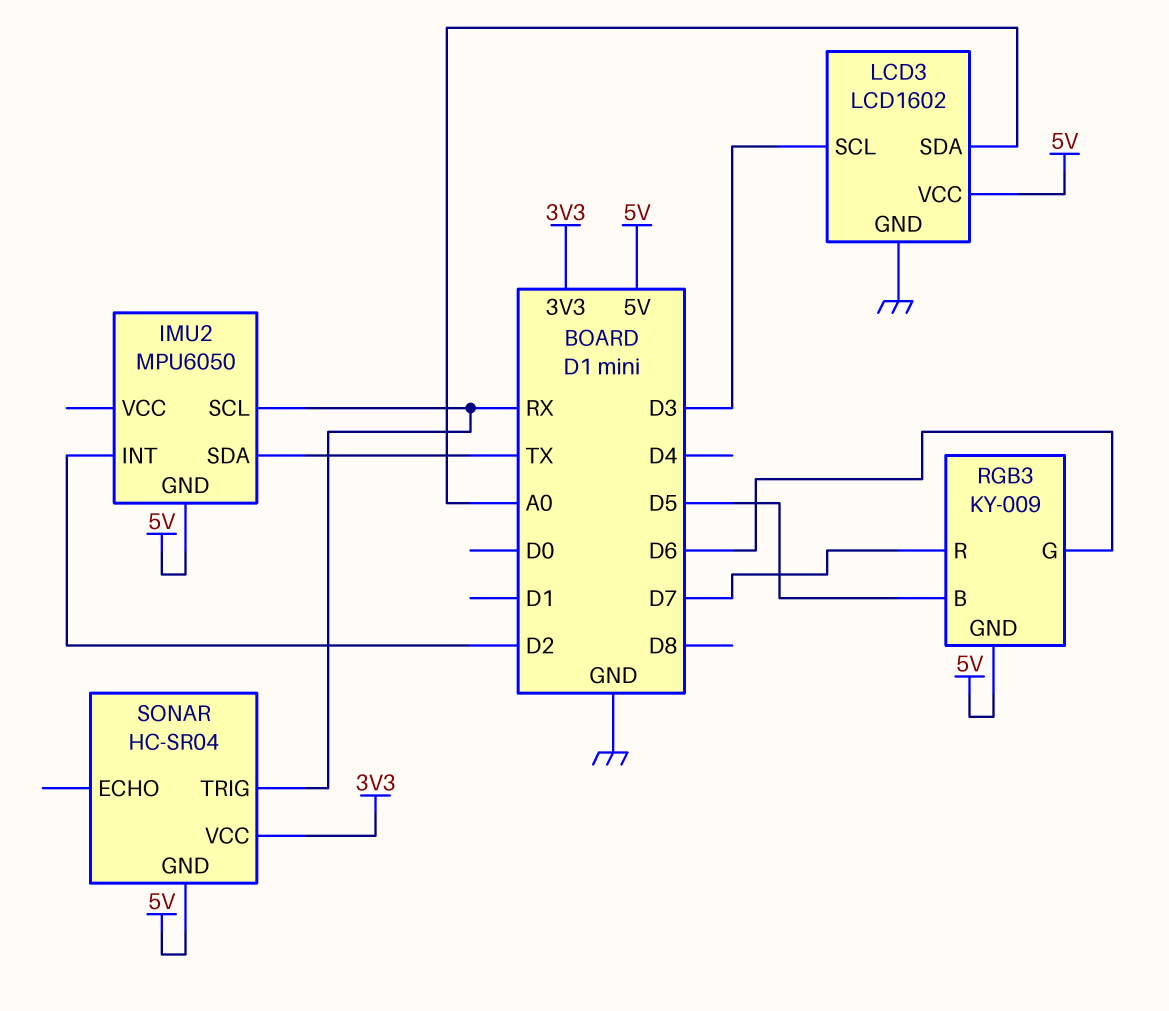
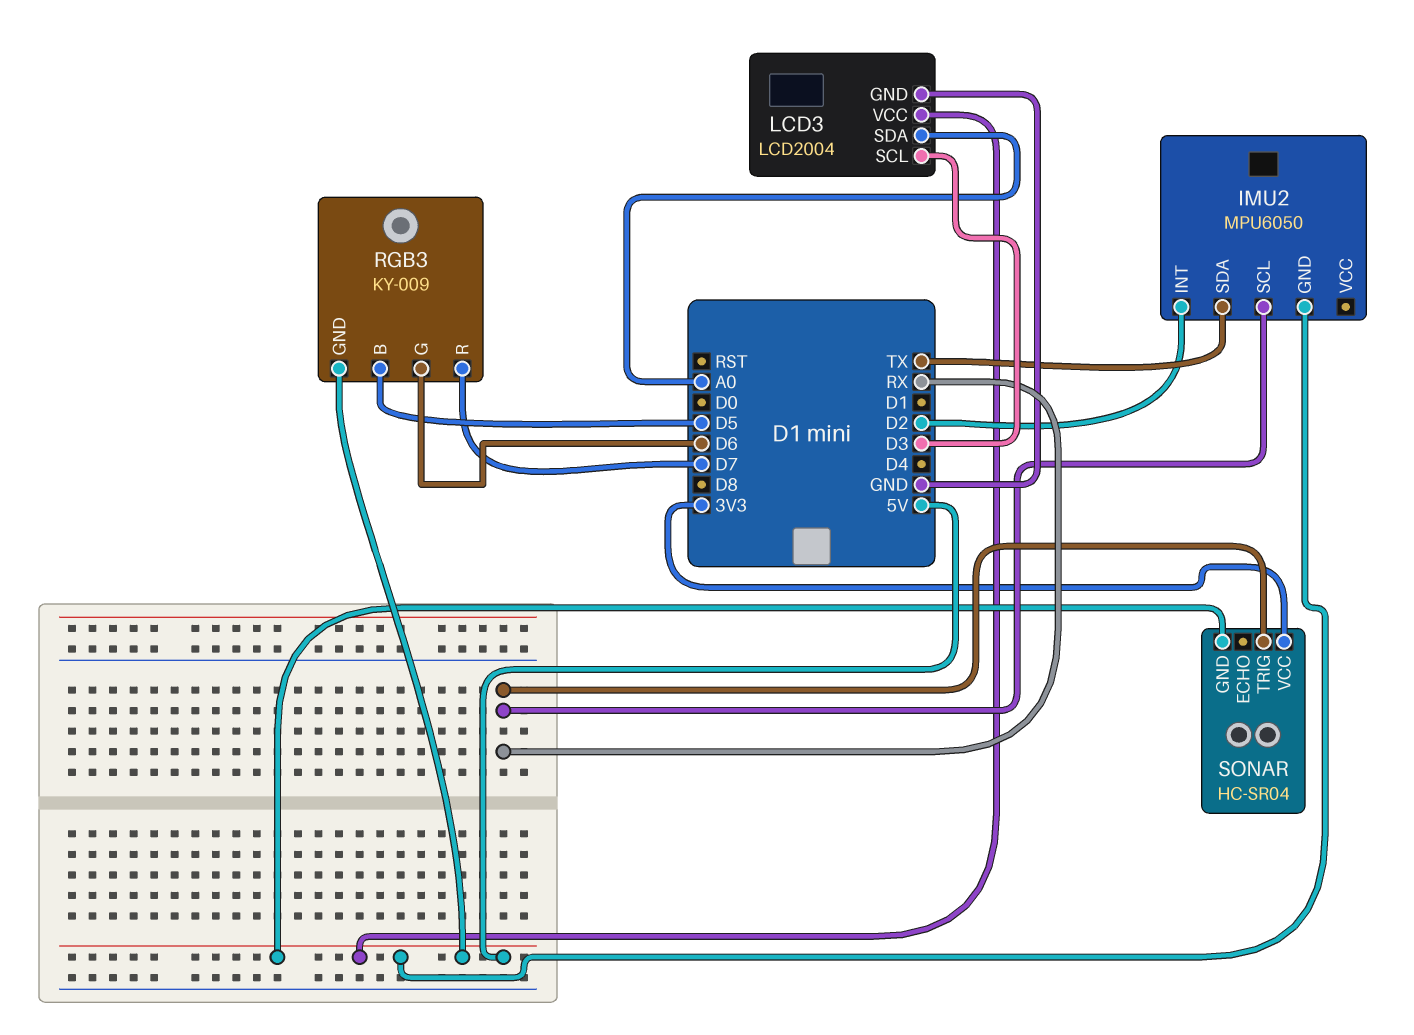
LCD3: LCD1602 -> LCD2004

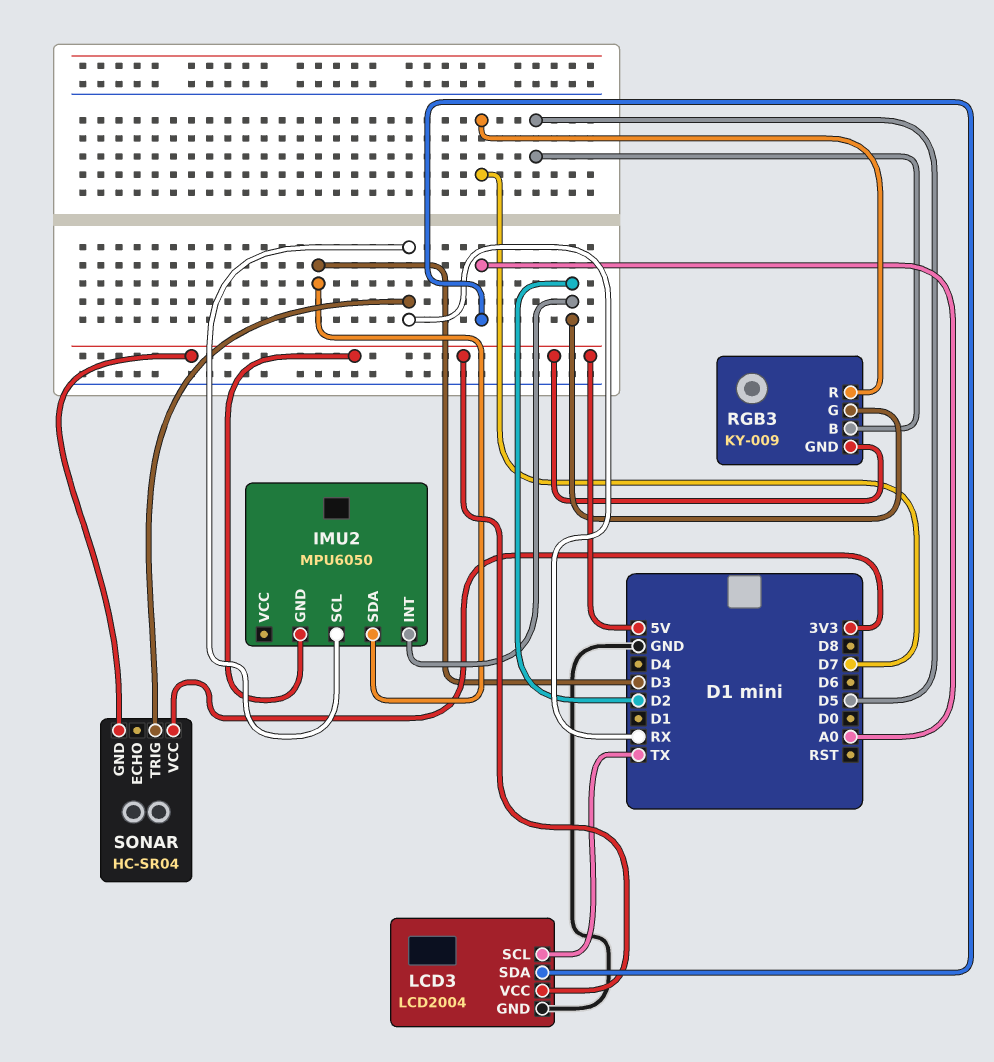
IMU2 pin SDA: TX -> D3
LCD3 pin SCL: D3 -> TX
RGB3 pin G: D6 -> D2

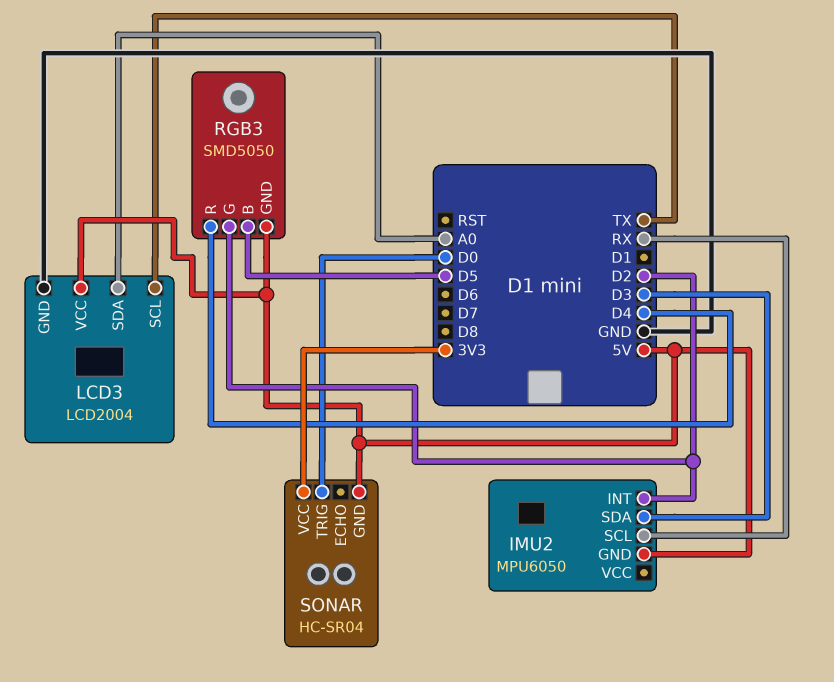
RGB3: KY-009 -> SMD5050
RGB3 pin R: D7 -> D4
SONAR pin TRIG: RX -> D0

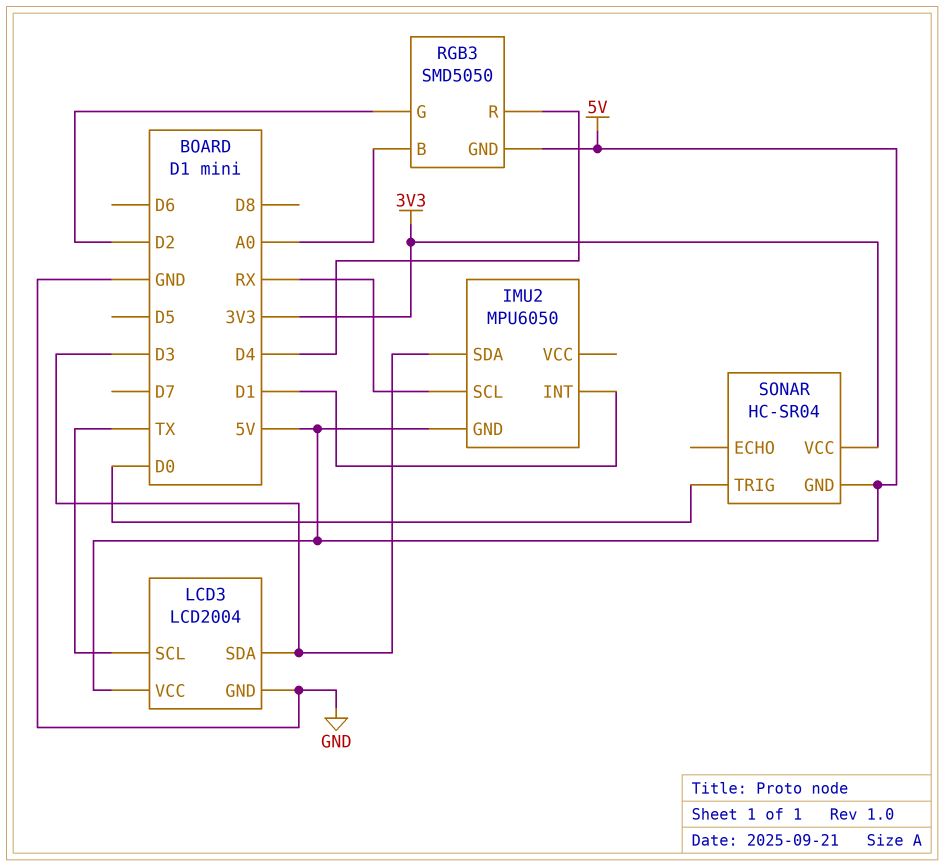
IMU2 pin INT: D2 -> D1
LCD3 pin SDA: A0 -> D3
RGB3 pin B: D5 -> A0

